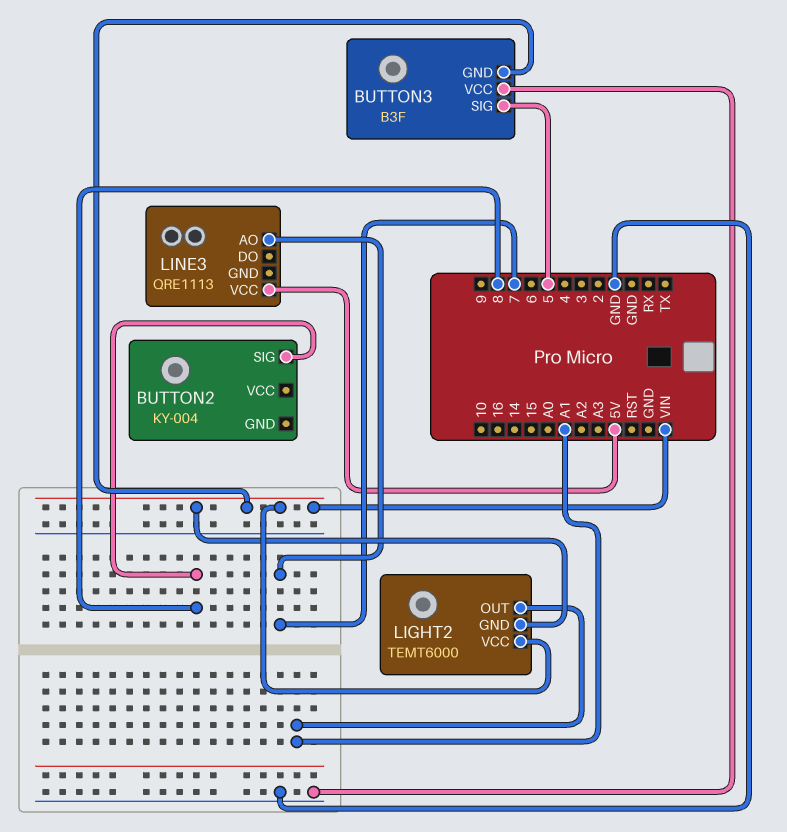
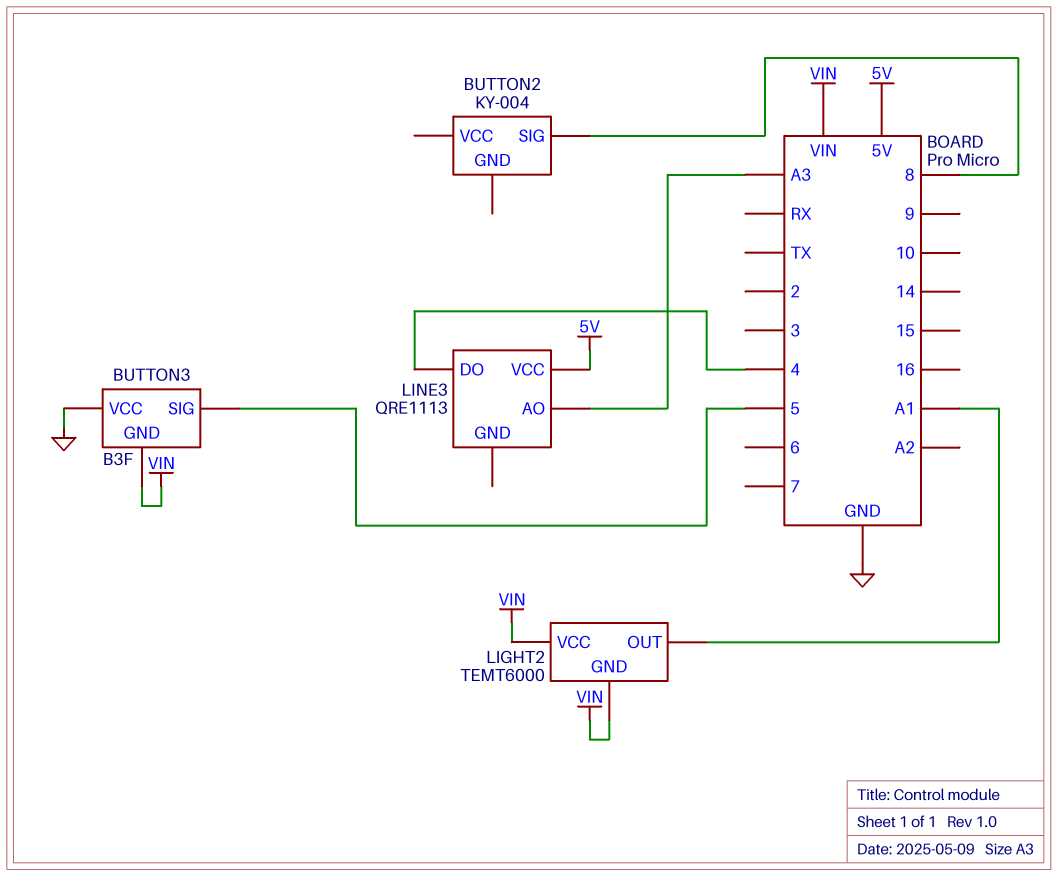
LINE3 pin AO: 7 -> A3
LINE3 pin DO: none -> 4

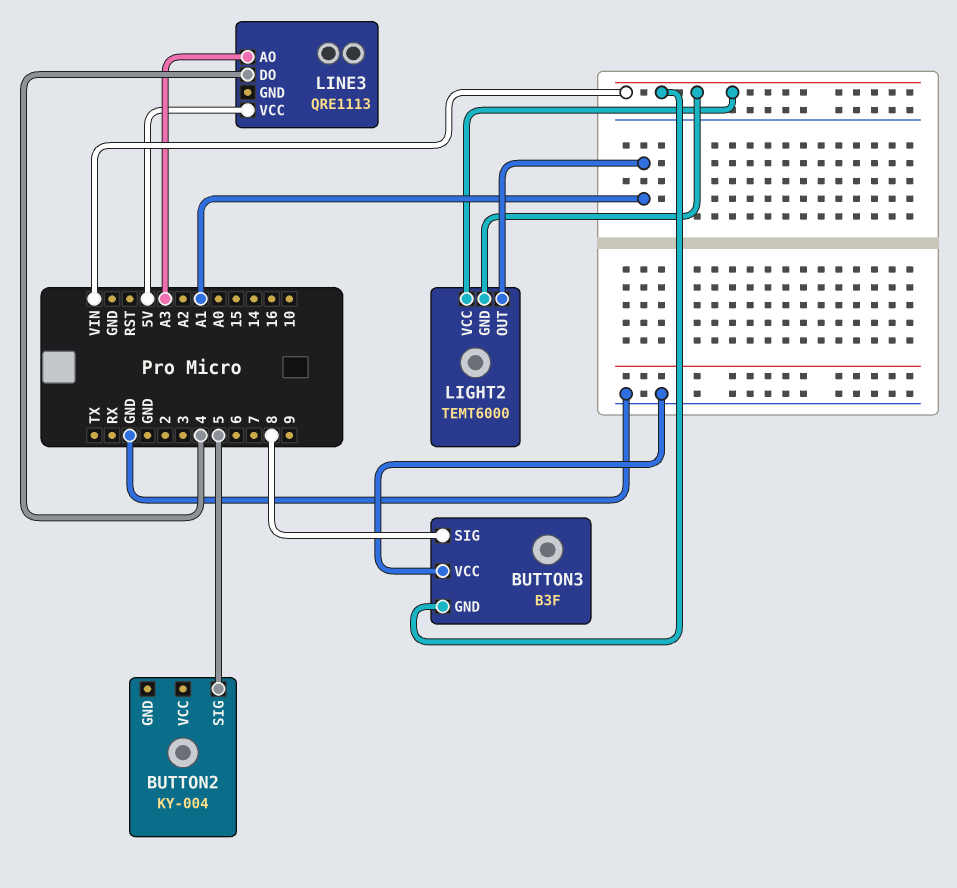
BUTTON2 pin SIG: 8 -> 5
BUTTON3 pin SIG: 5 -> 8

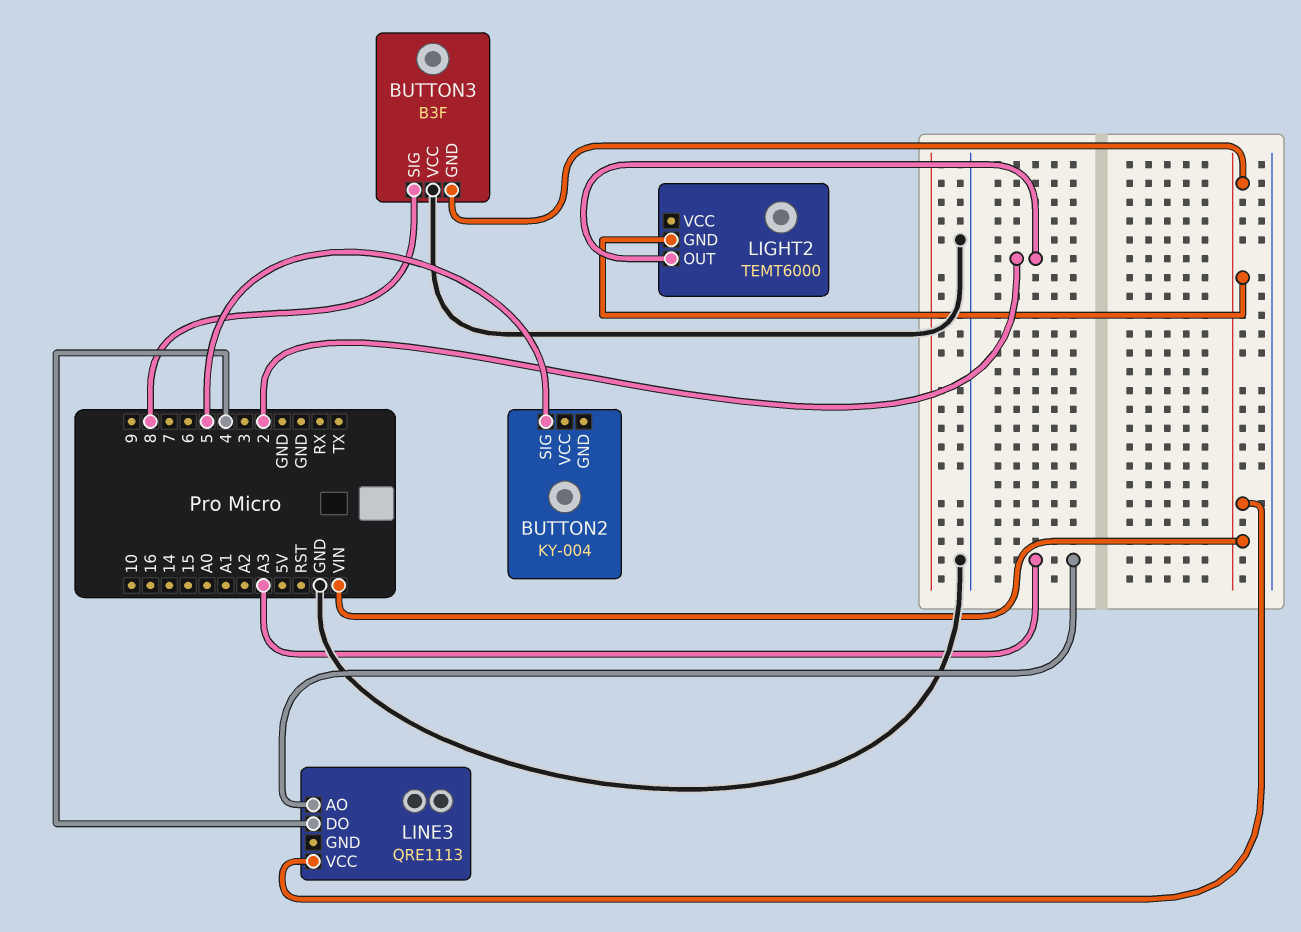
LIGHT2 pin OUT: A1 -> 2
LIGHT2 pin VCC: VIN -> none
LINE3 pin VCC: 5V -> VIN

